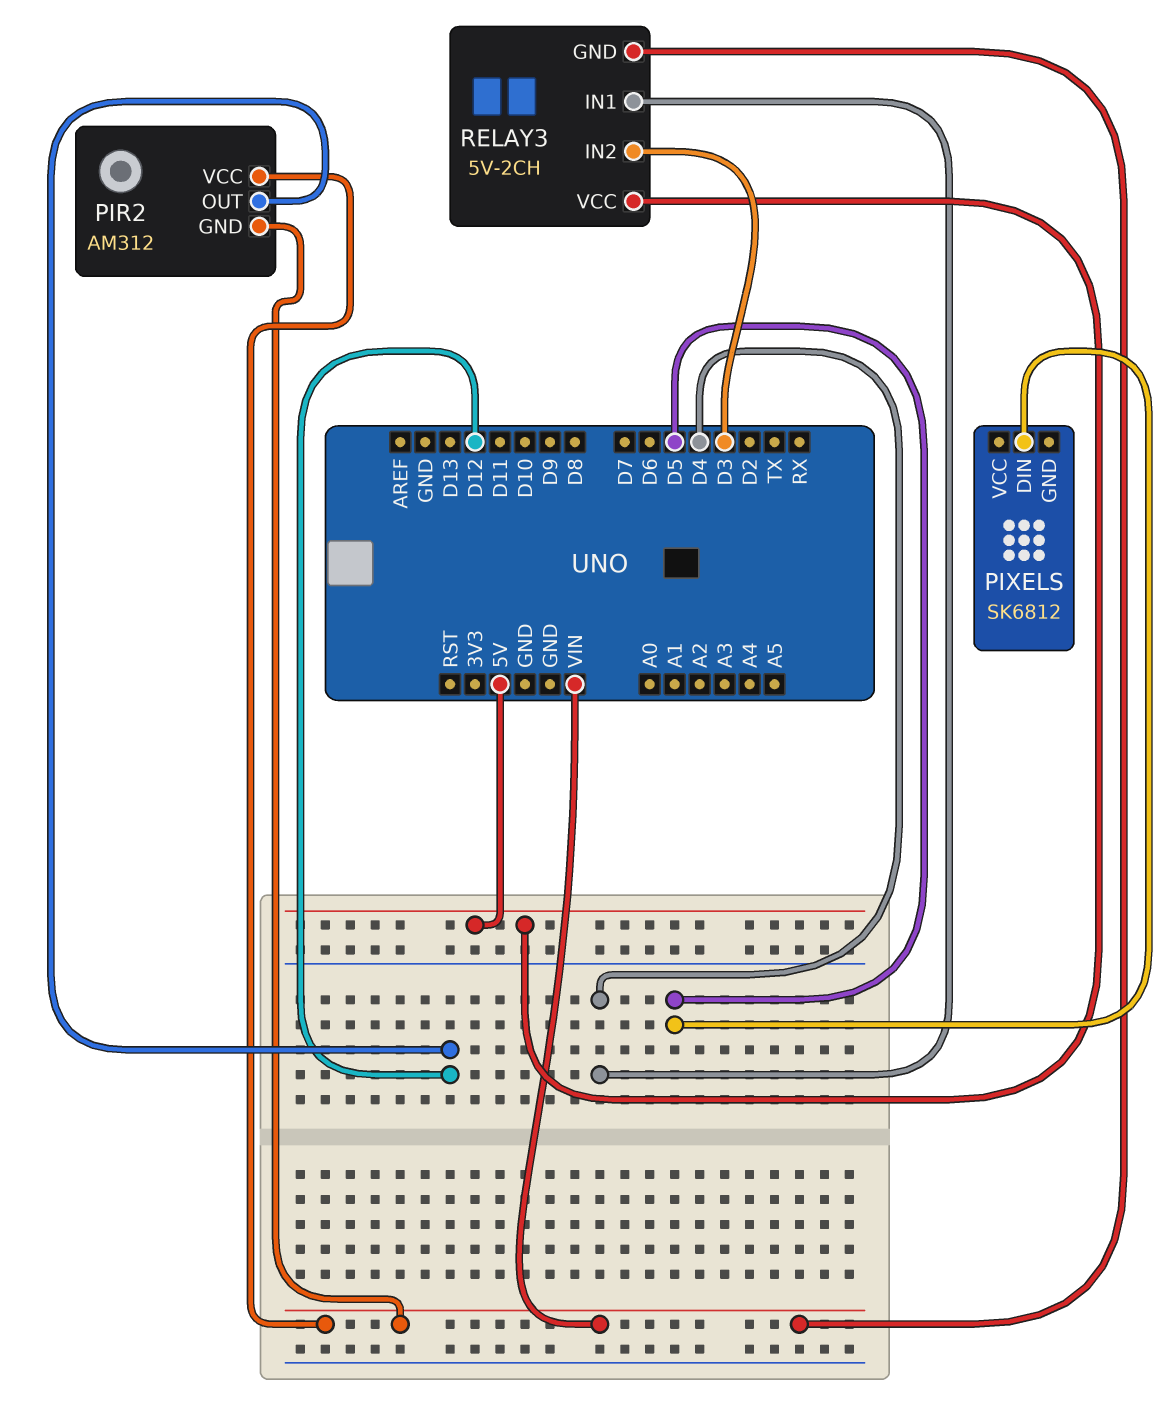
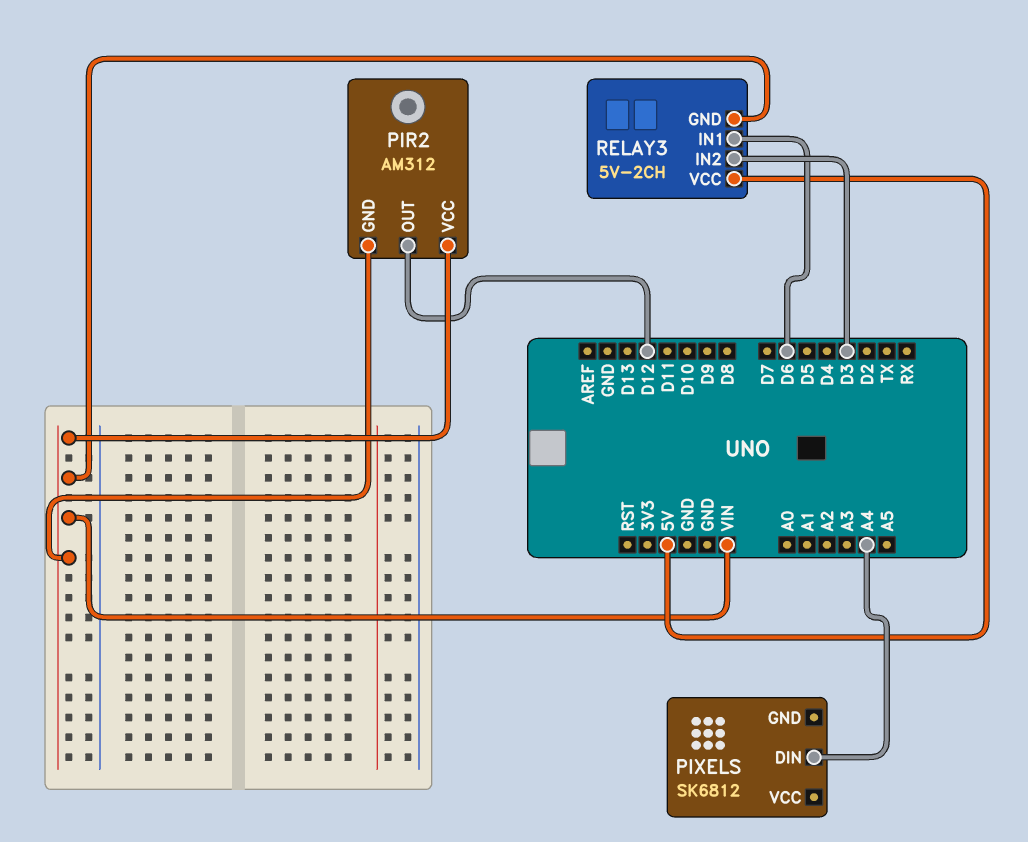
PIXELS pin DIN: D5 -> A4
RELAY3 pin IN1: D4 -> D6

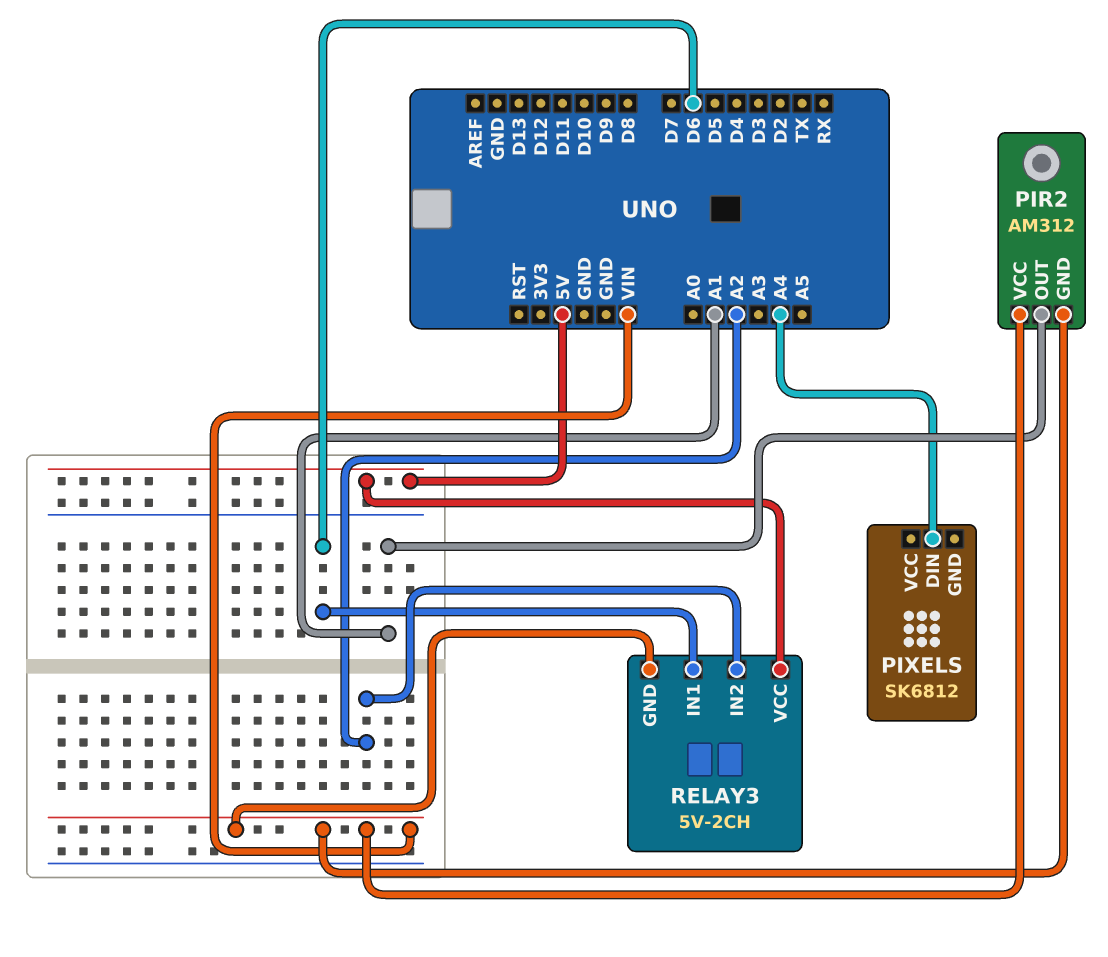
PIR2 pin OUT: D12 -> A1
RELAY3 pin IN2: D3 -> A2

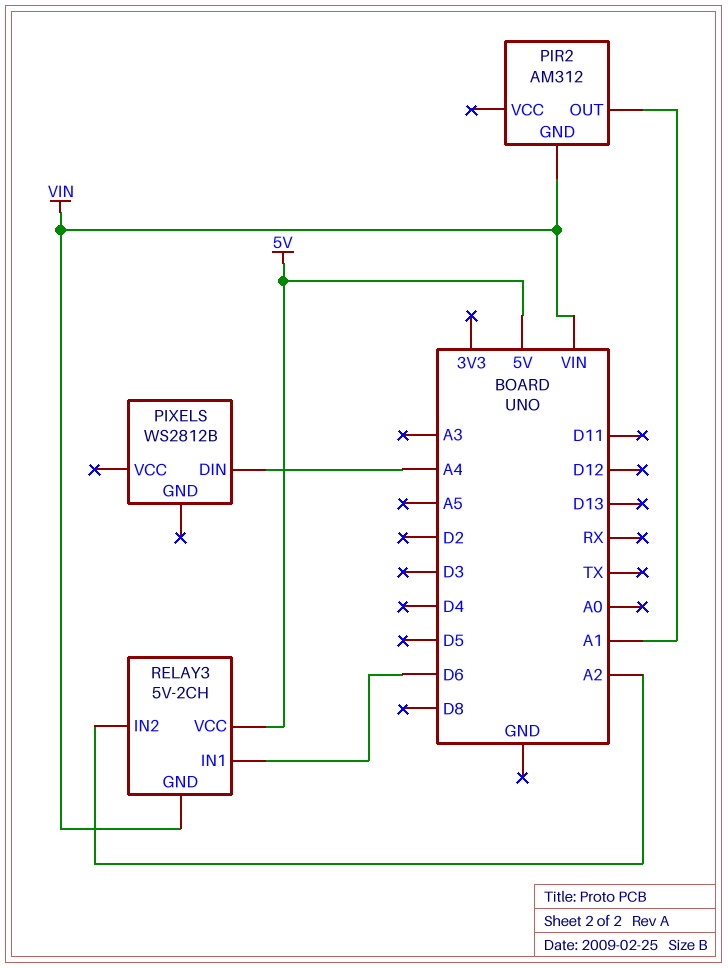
PIR2 pin VCC: VIN -> none
PIXELS: SK6812 -> WS2812B

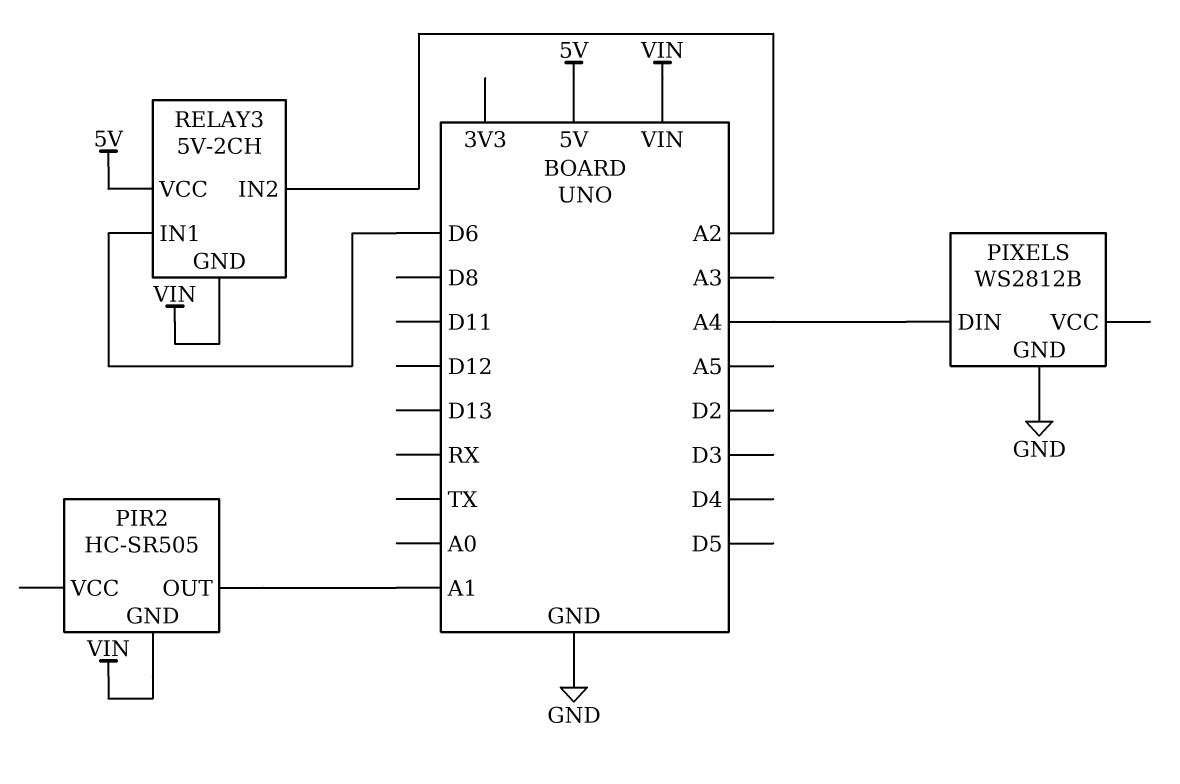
PIR2: AM312 -> HC-SR505
PIXELS pin GND: none -> GND

